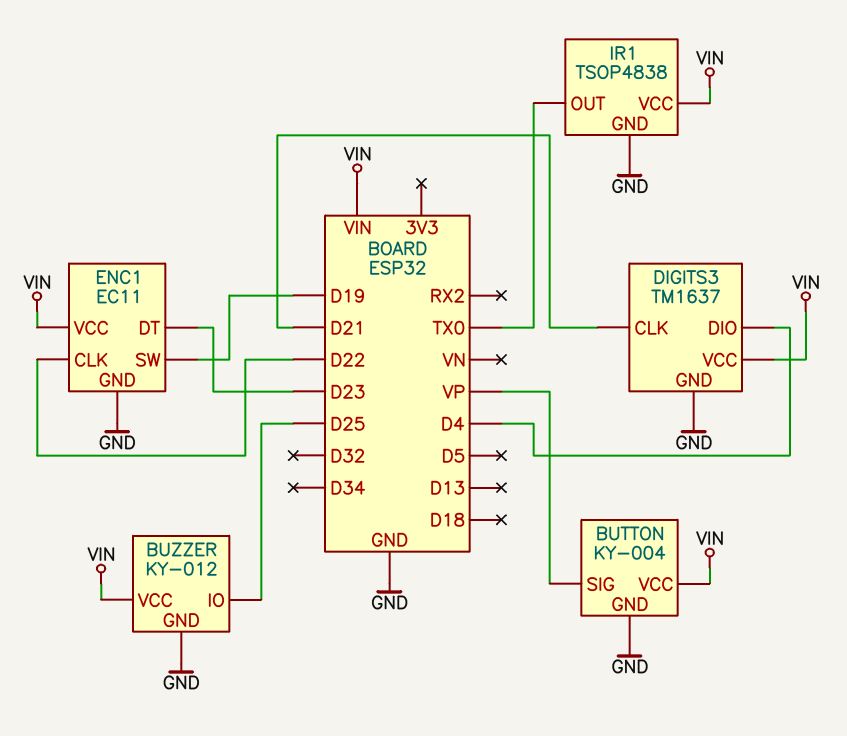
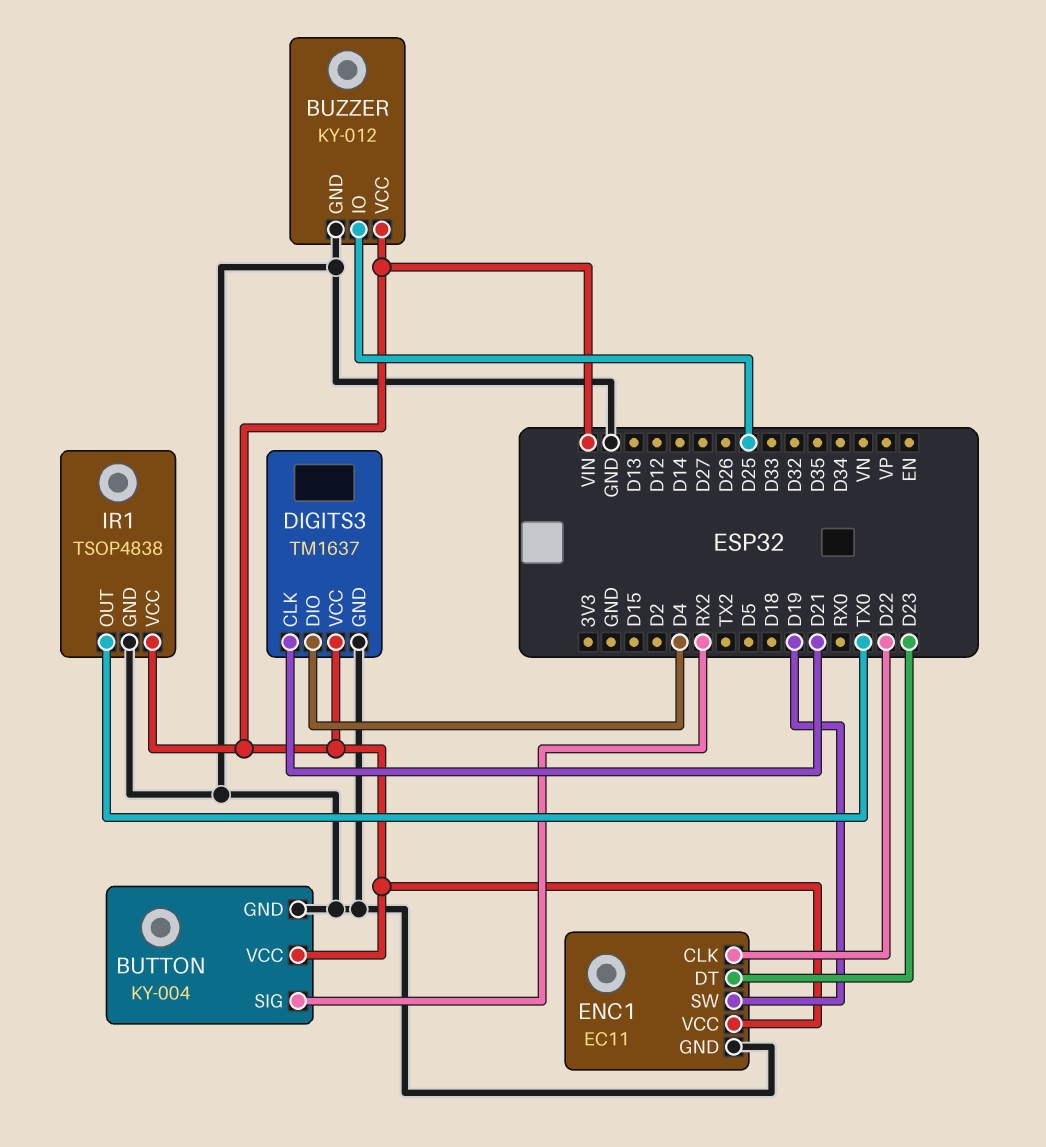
BUTTON pin SIG: VP -> RX2

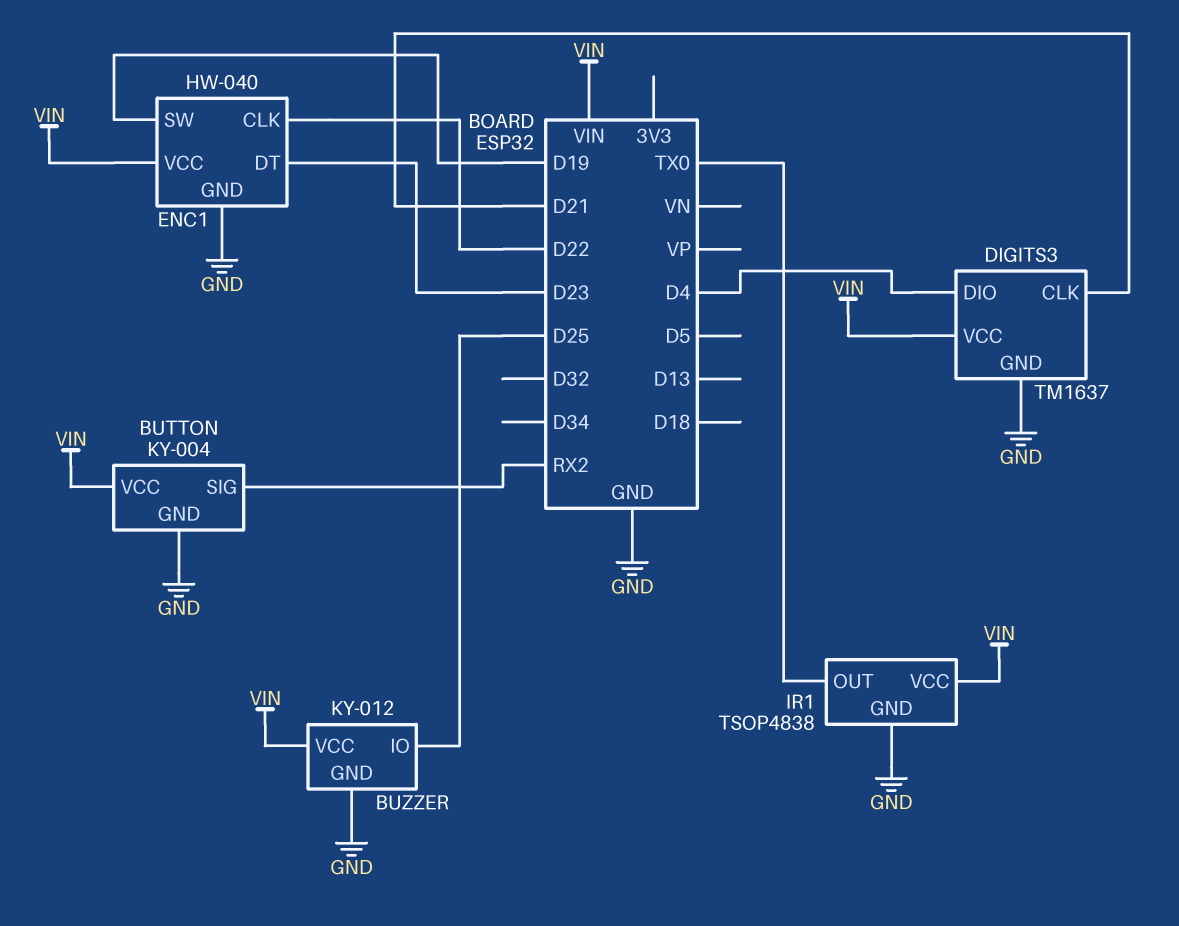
ENC1: EC11 -> HW-040

